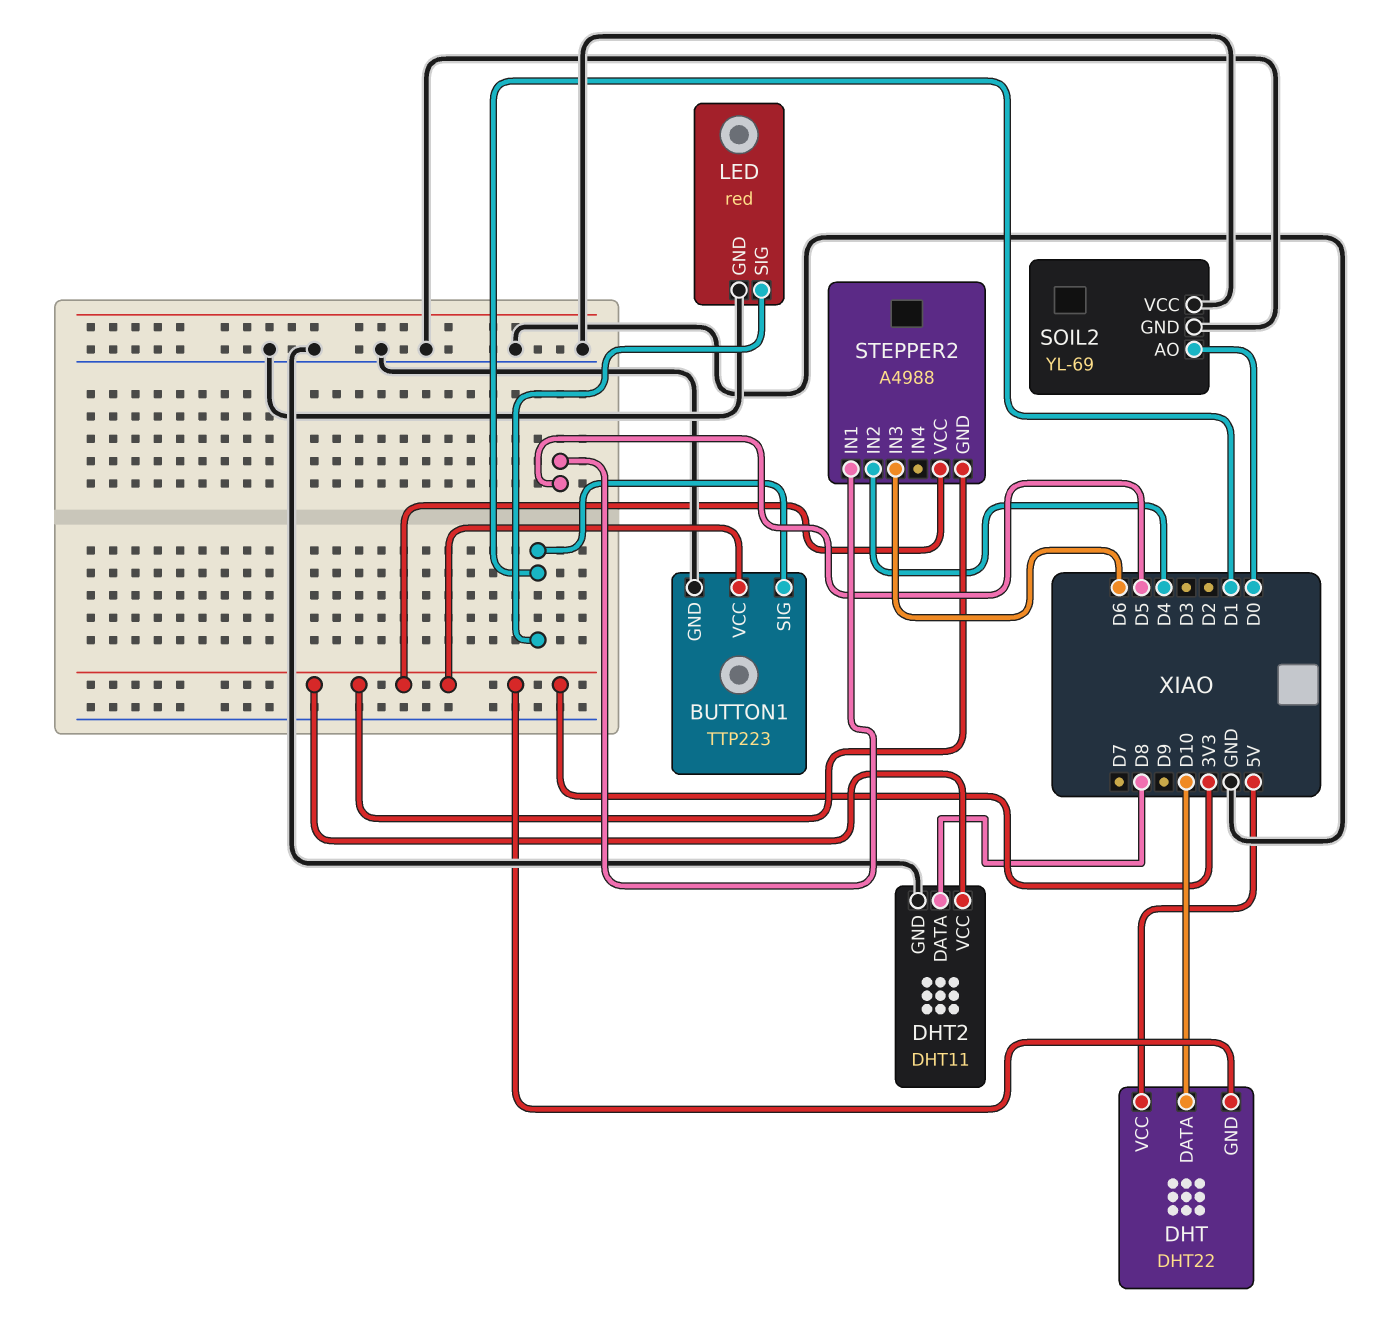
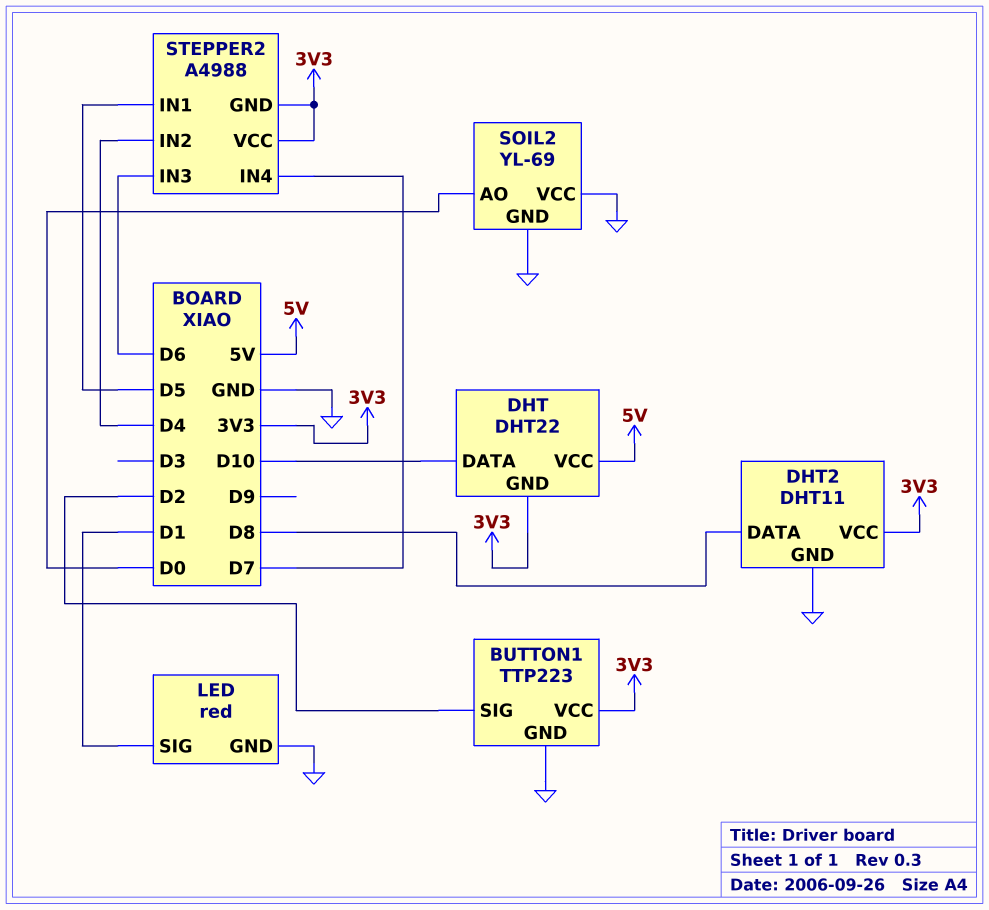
BUTTON1 pin SIG: D1 -> D2
STEPPER2 pin IN4: none -> D7

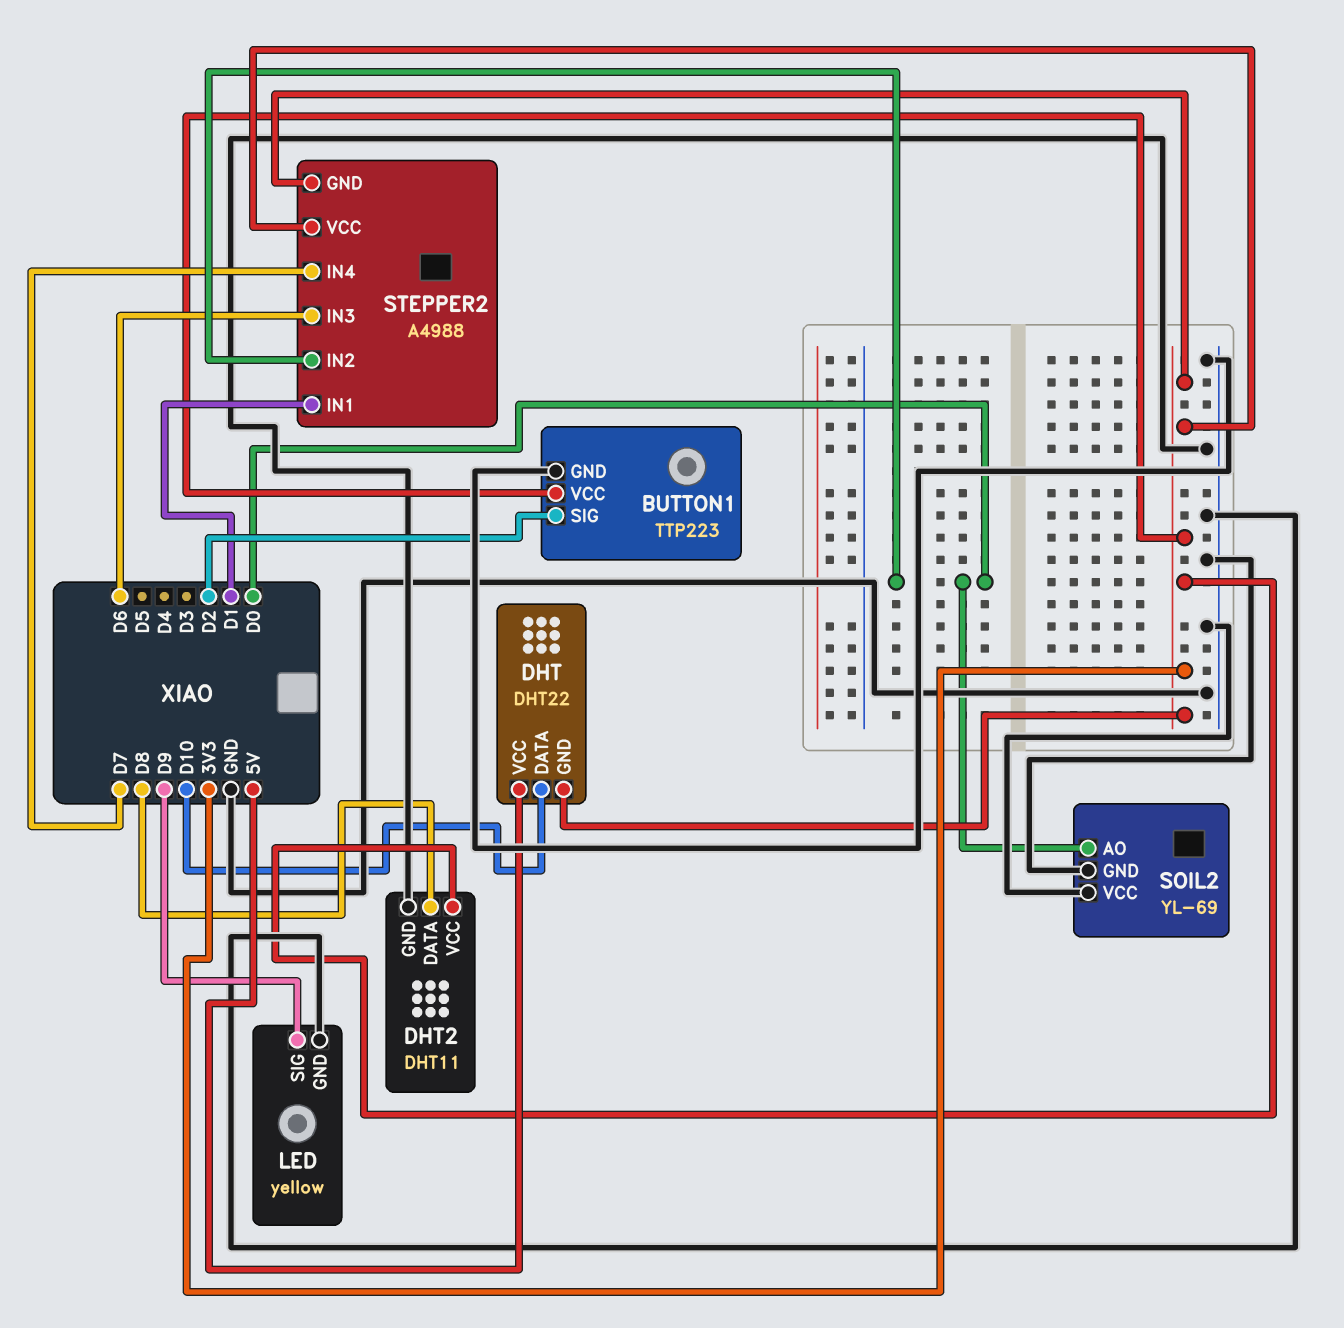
LED: red -> yellow
LED pin SIG: D1 -> D9
STEPPER2 pin IN1: D5 -> D1
STEPPER2 pin IN2: D4 -> D0

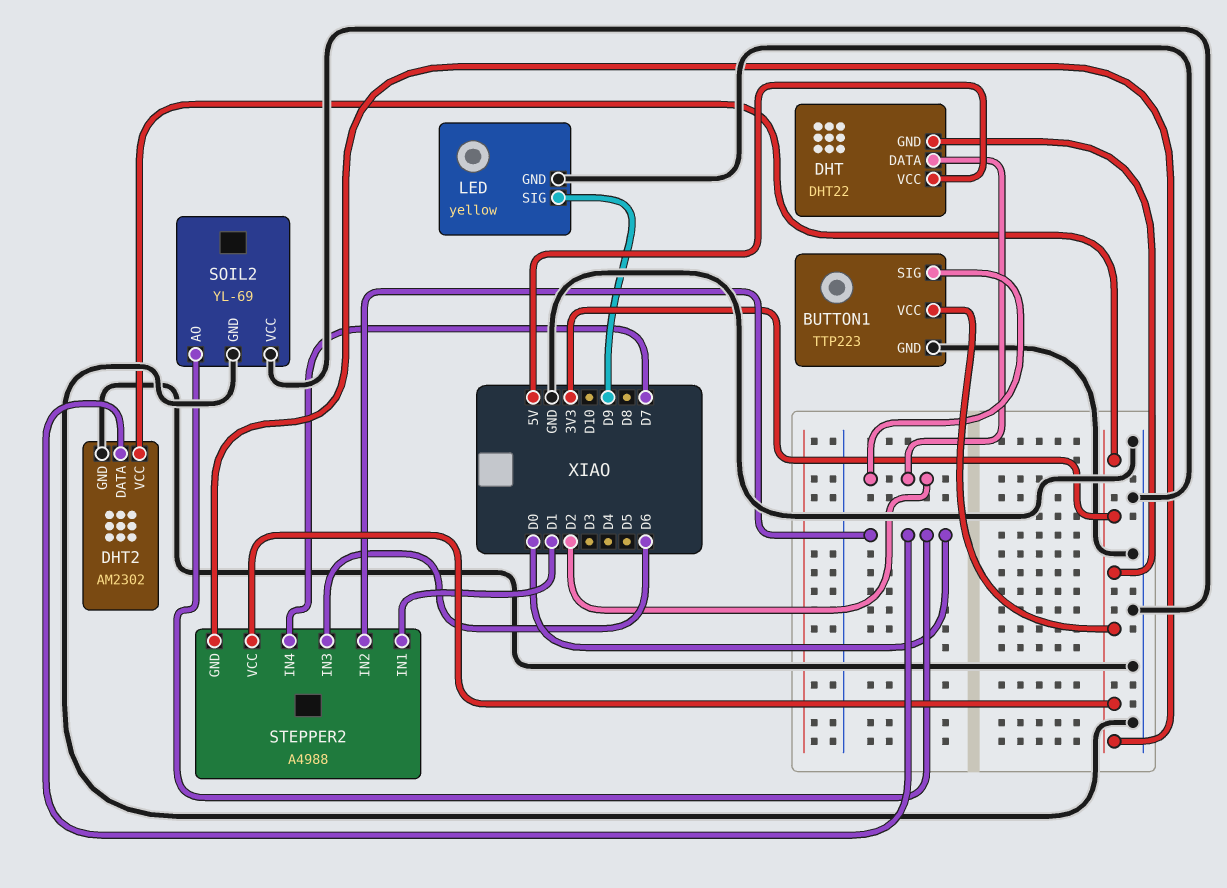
DHT pin DATA: D10 -> D2
DHT2: DHT11 -> AM2302
DHT2 pin DATA: D8 -> D0

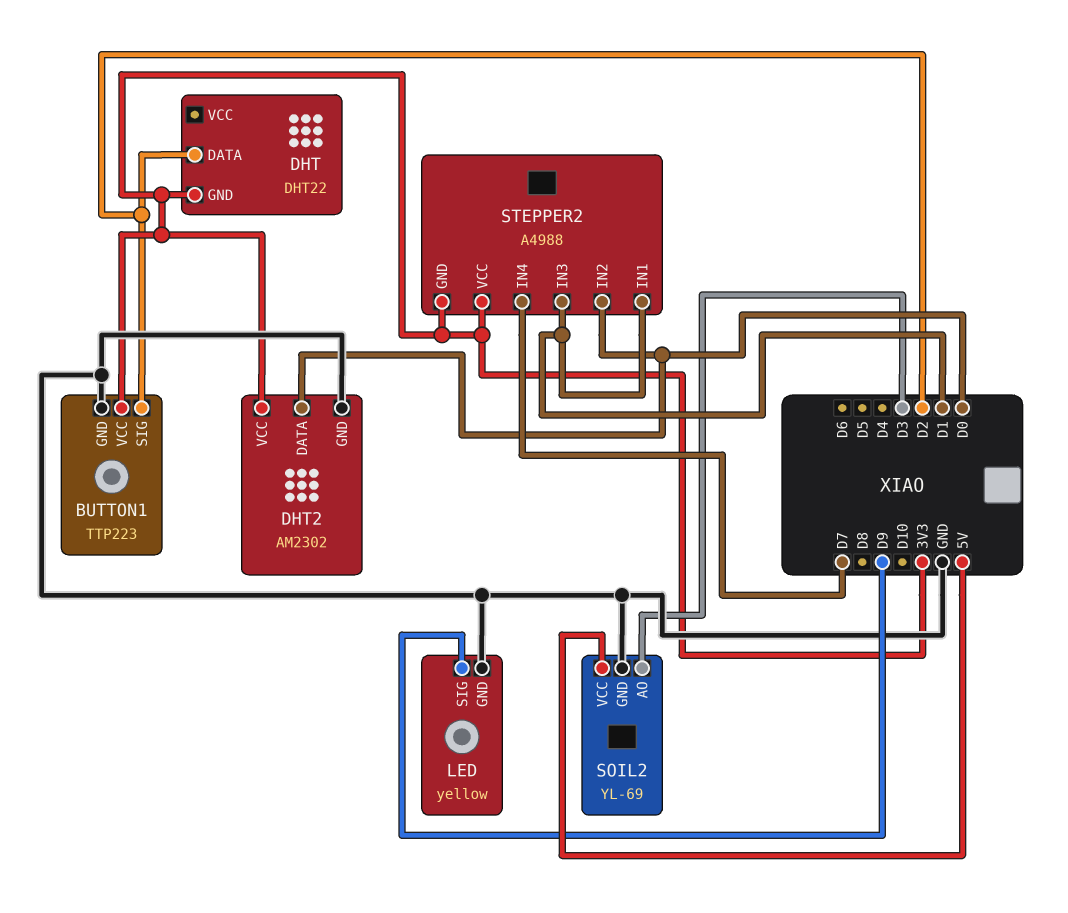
DHT pin VCC: 5V -> none
SOIL2 pin AO: D0 -> D3
SOIL2 pin VCC: GND -> 5V
STEPPER2 pin IN3: D6 -> D1

